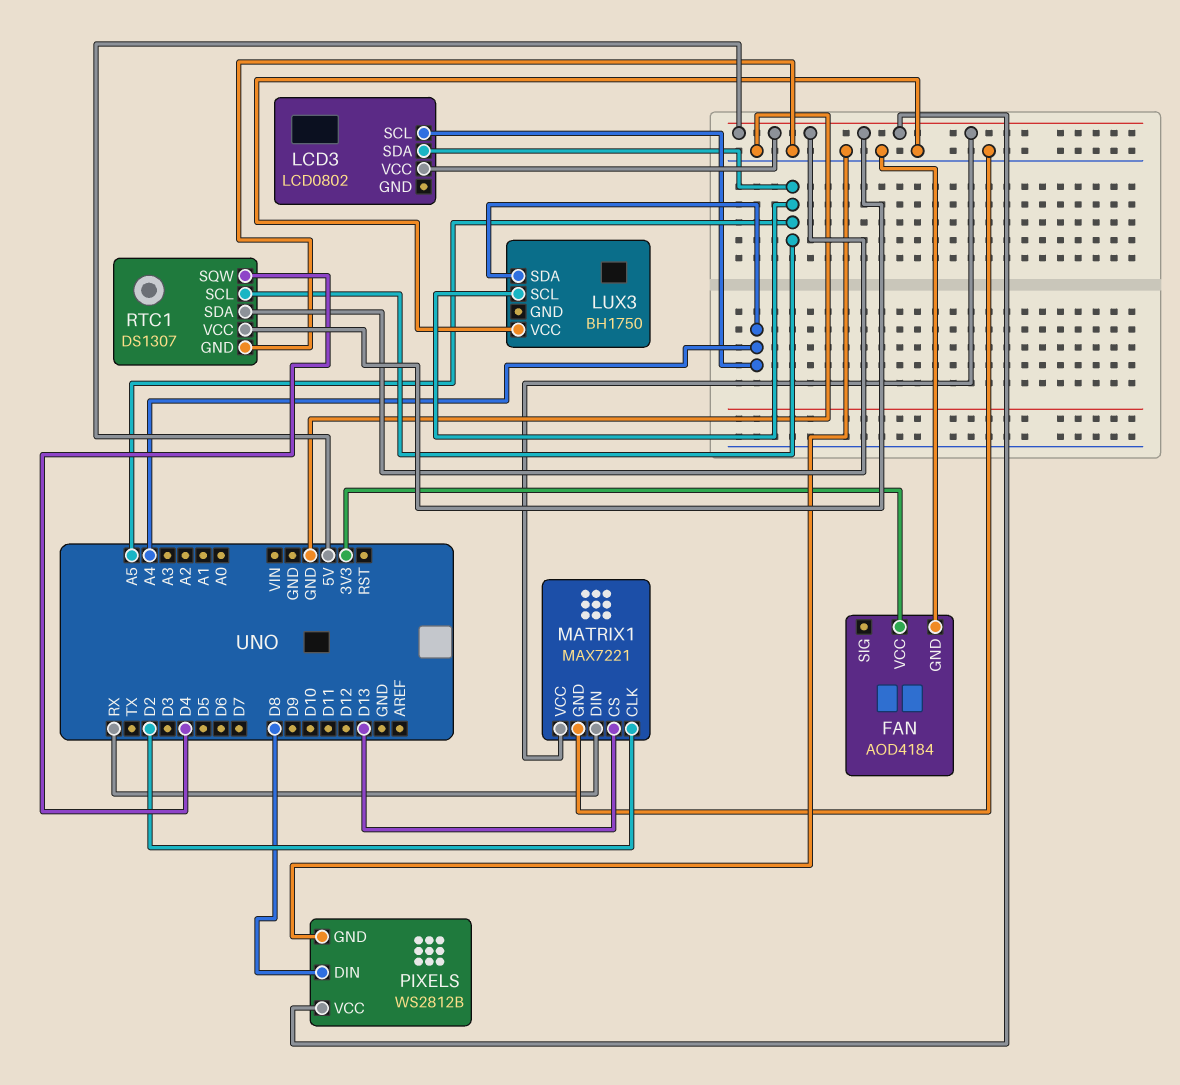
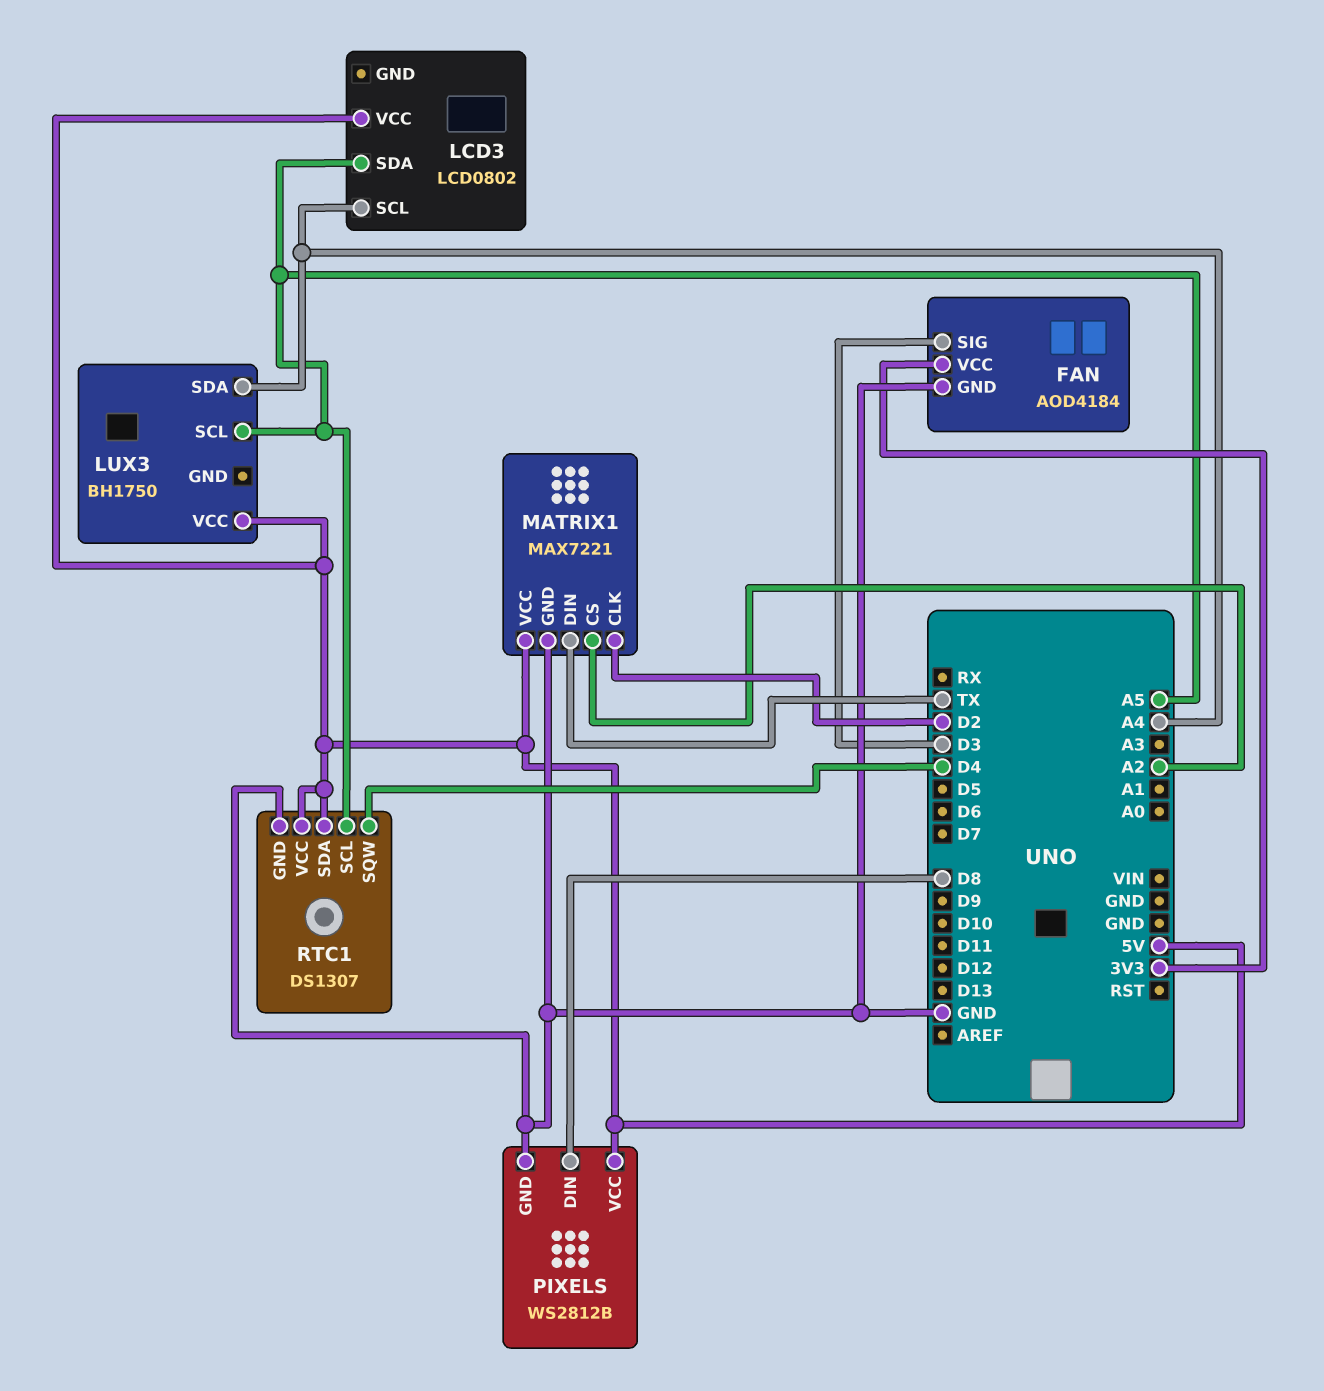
FAN pin SIG: none -> D3
LUX3 pin VCC: GND -> 5V
MATRIX1 pin CS: D13 -> A2
MATRIX1 pin DIN: RX -> TX

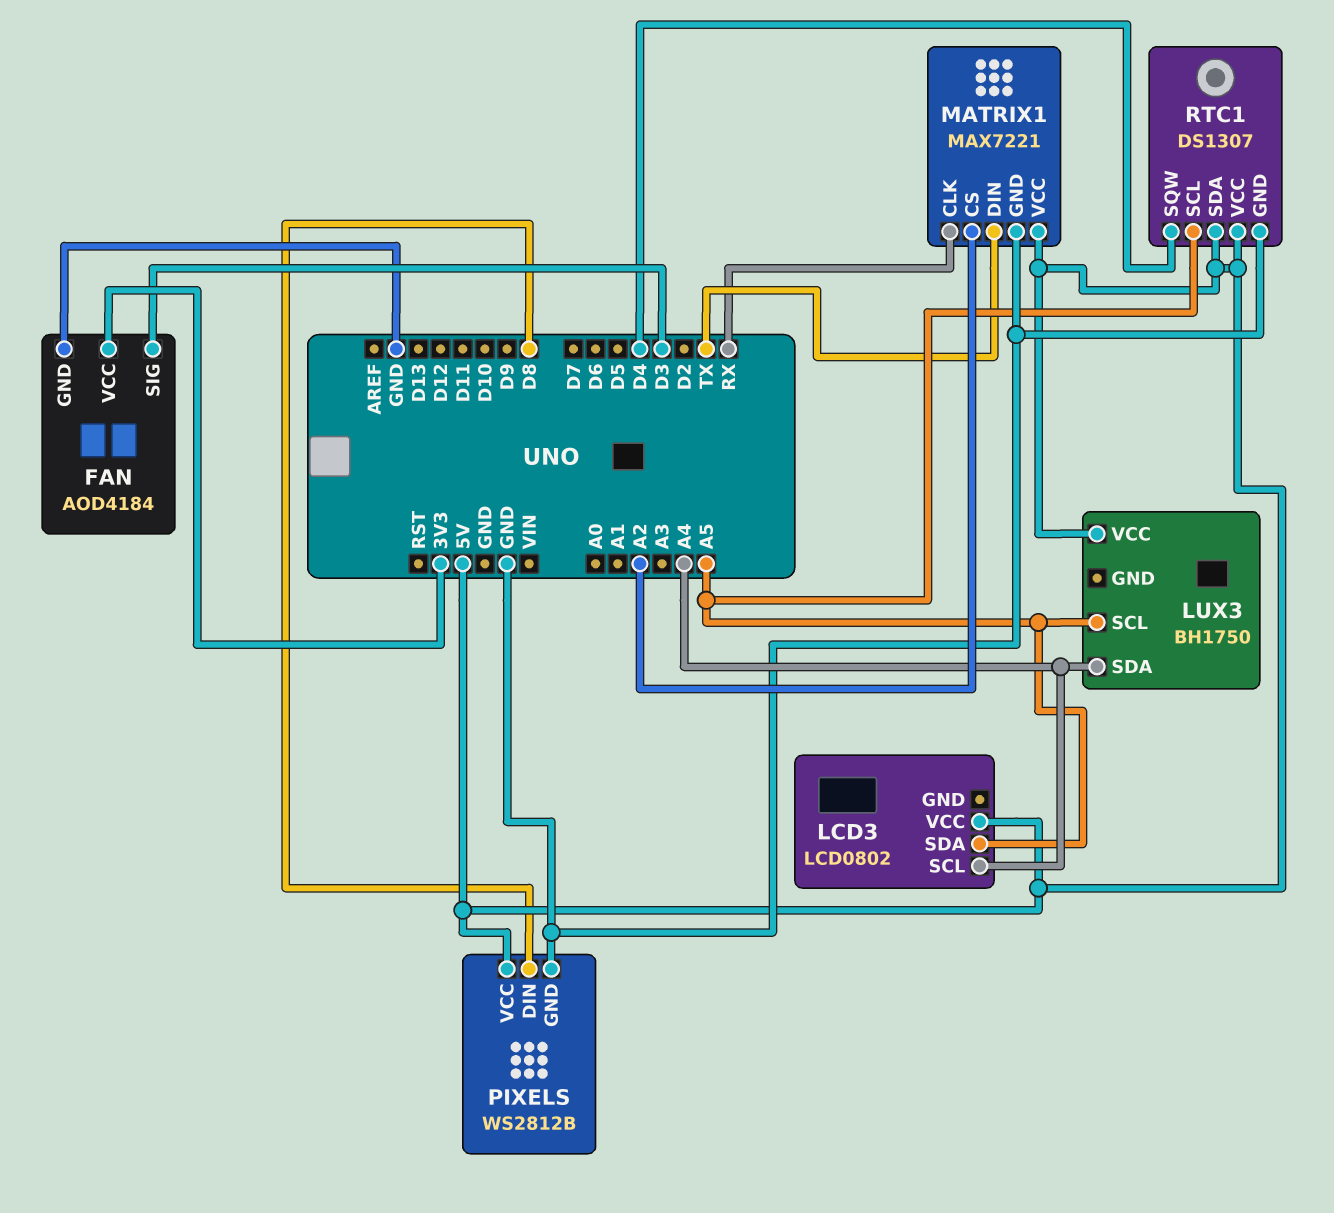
MATRIX1 pin CLK: D2 -> RX

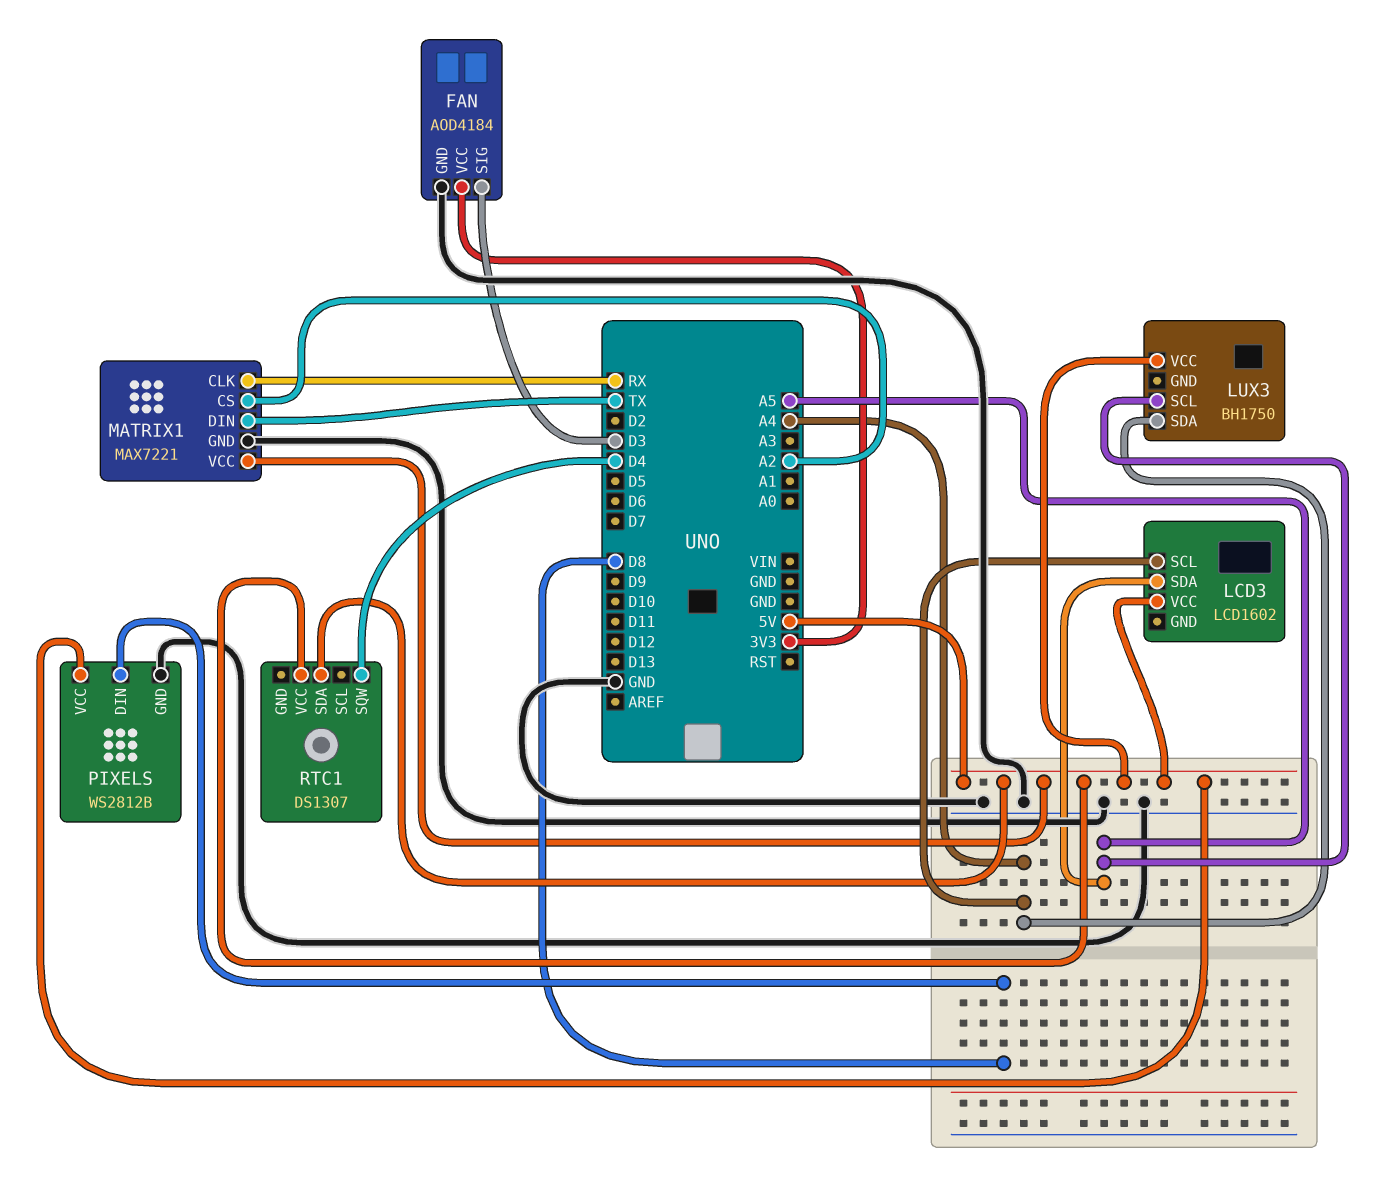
LCD3: LCD0802 -> LCD1602
RTC1 pin GND: GND -> none
RTC1 pin SCL: A5 -> none

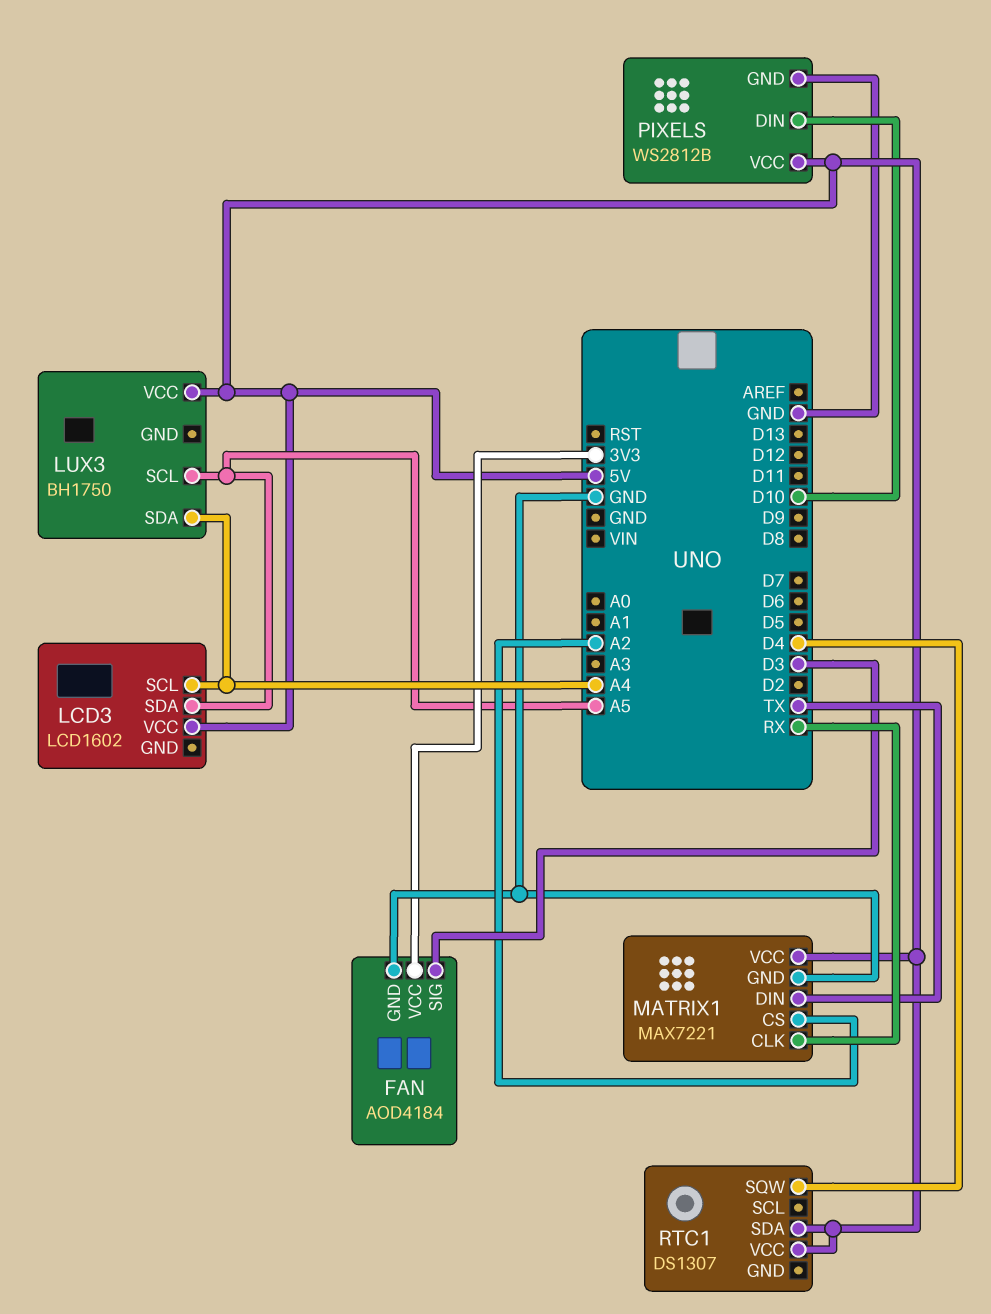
PIXELS pin DIN: D8 -> D10

